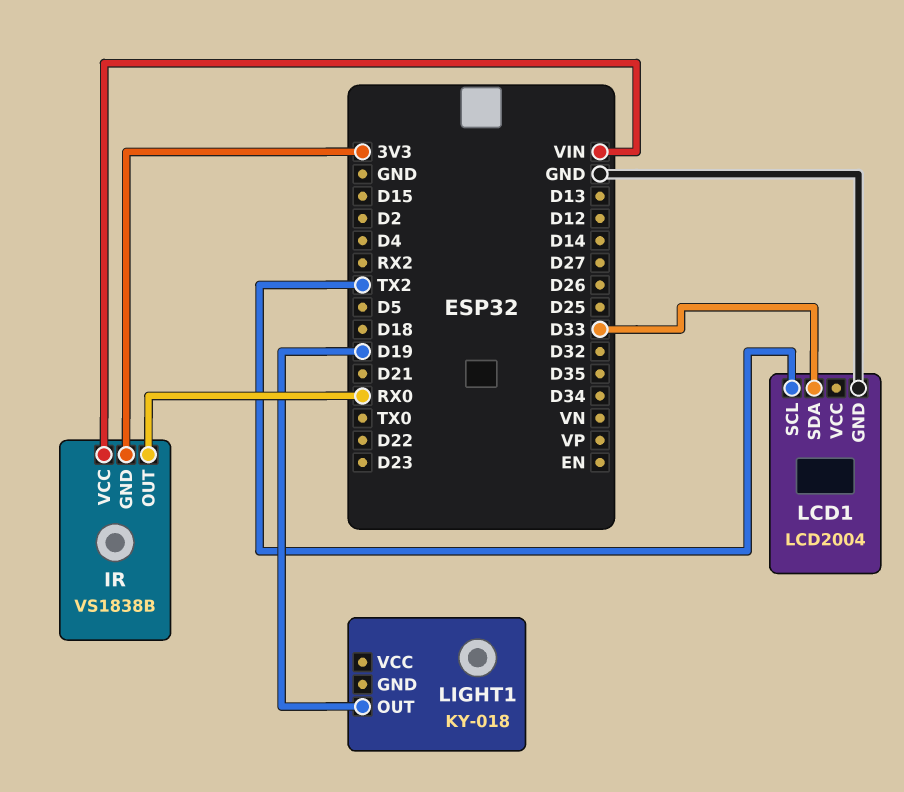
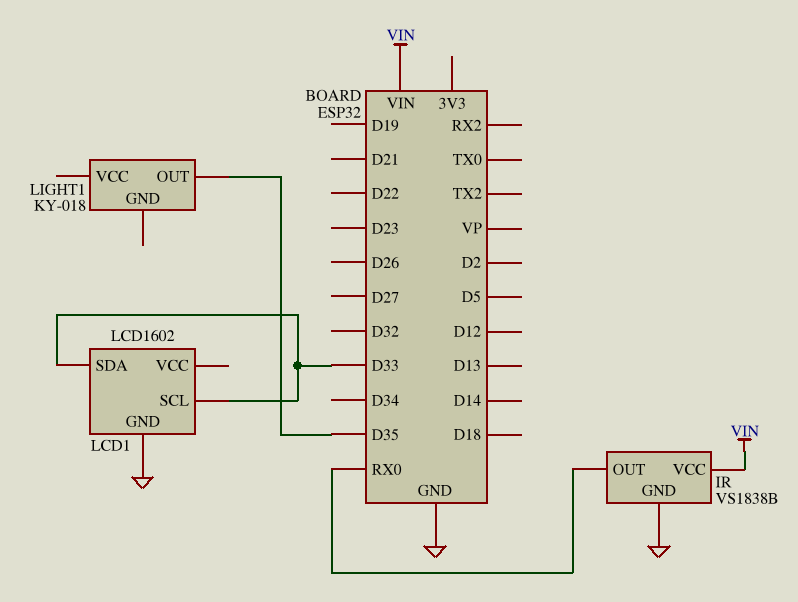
IR pin GND: 3V3 -> GND
LCD1: LCD2004 -> LCD1602
LCD1 pin SCL: TX2 -> D33
LIGHT1 pin OUT: D19 -> D35

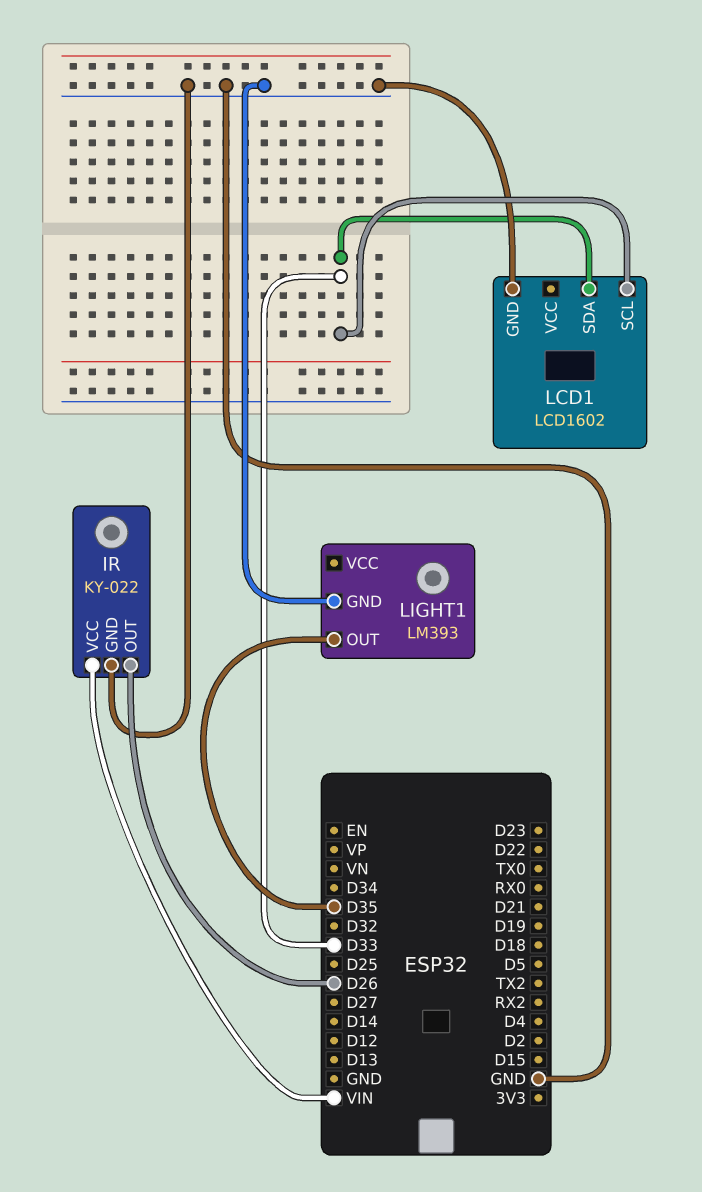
IR: VS1838B -> KY-022
IR pin OUT: RX0 -> D26
LIGHT1: KY-018 -> LM393
LIGHT1 pin GND: none -> GND

